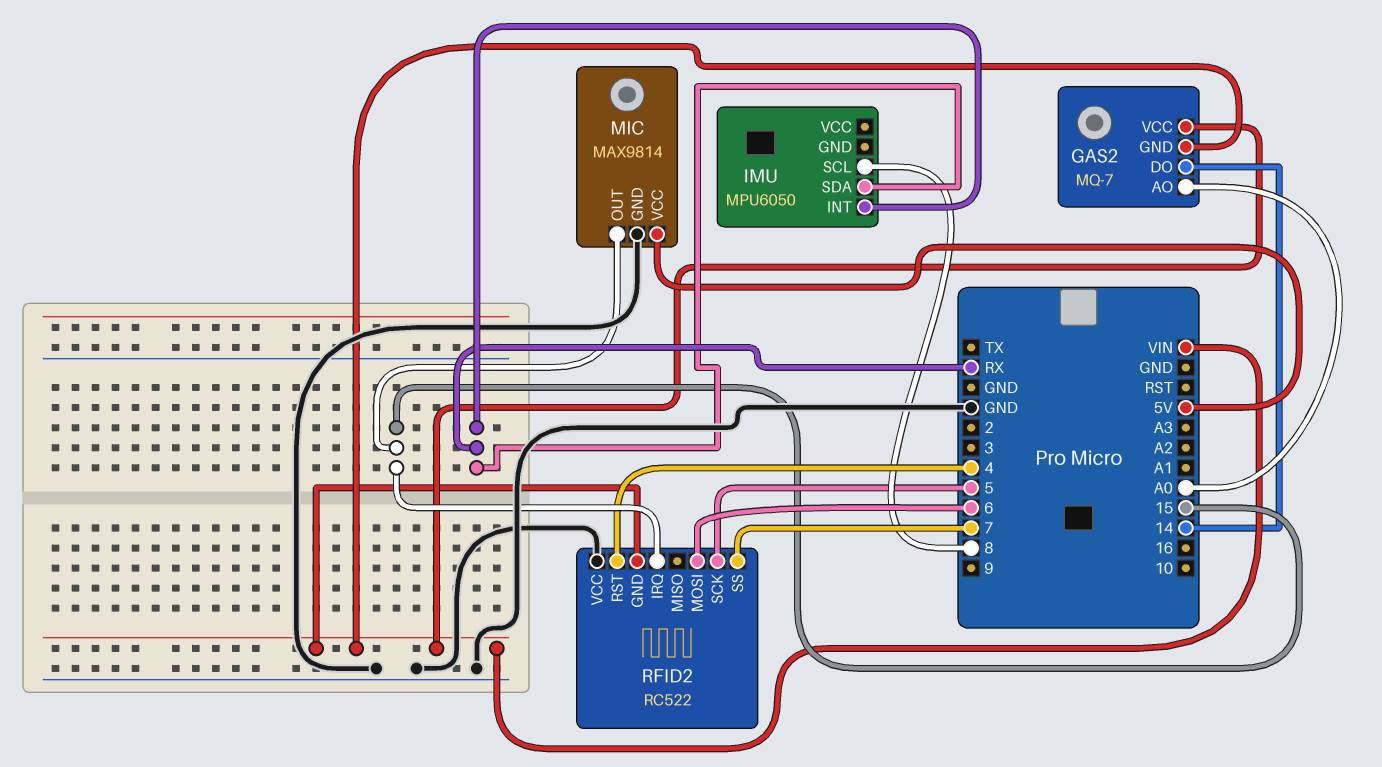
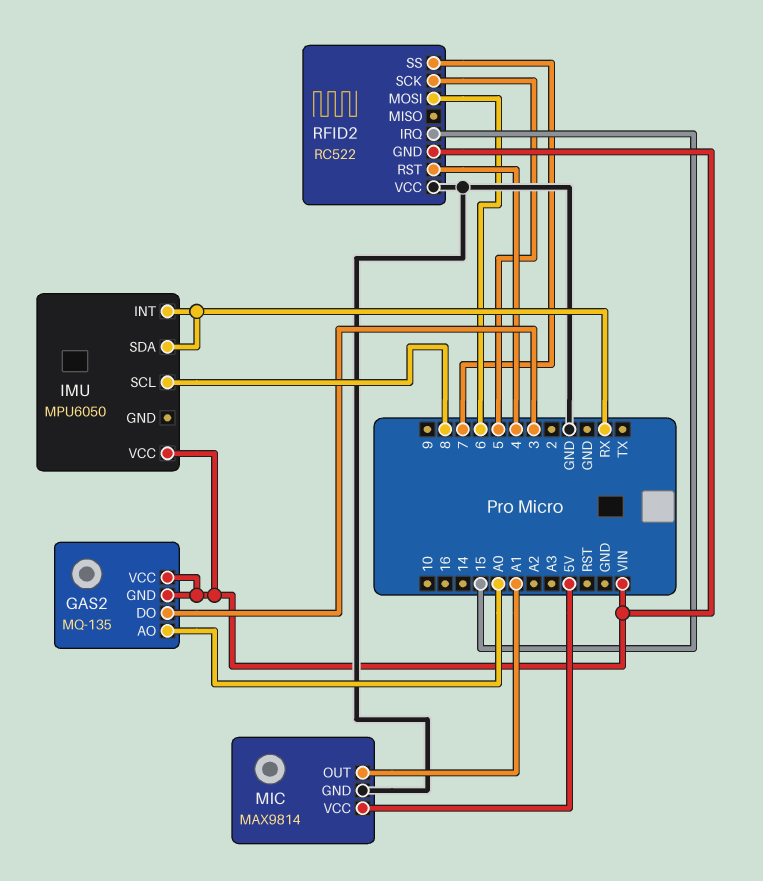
GAS2: MQ-7 -> MQ-135
GAS2 pin DO: 14 -> 3
IMU pin VCC: none -> VIN
MIC pin OUT: 15 -> A1

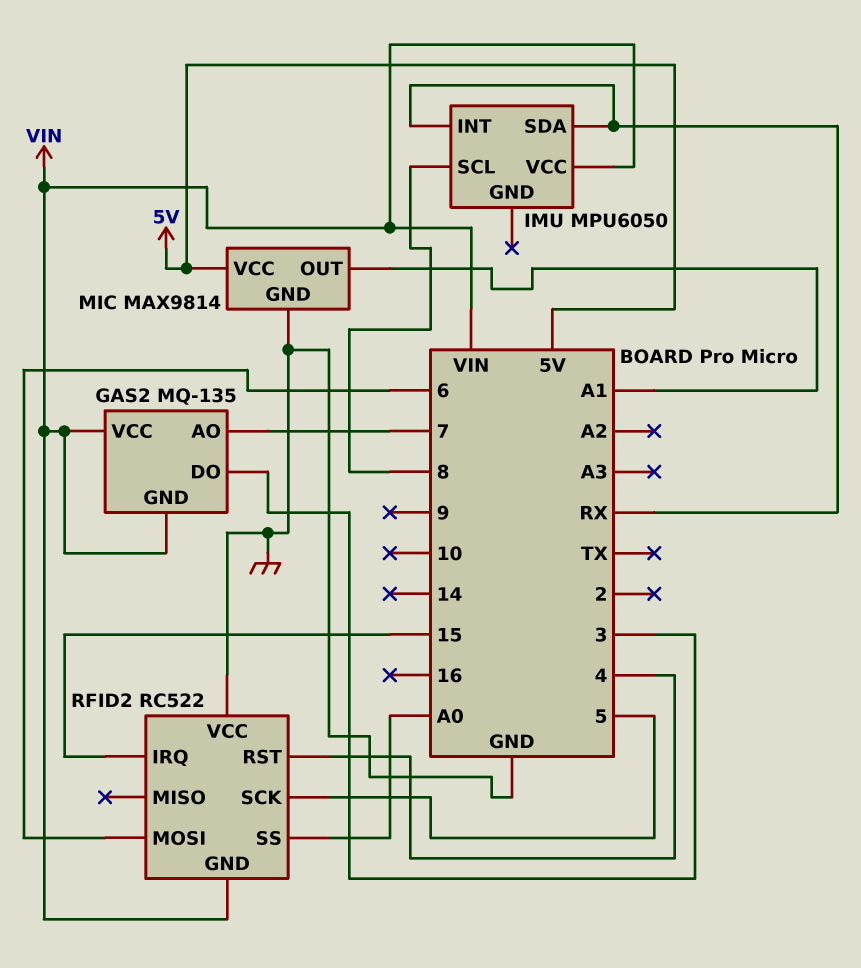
GAS2 pin AO: A0 -> 7
RFID2 pin SS: 7 -> A0

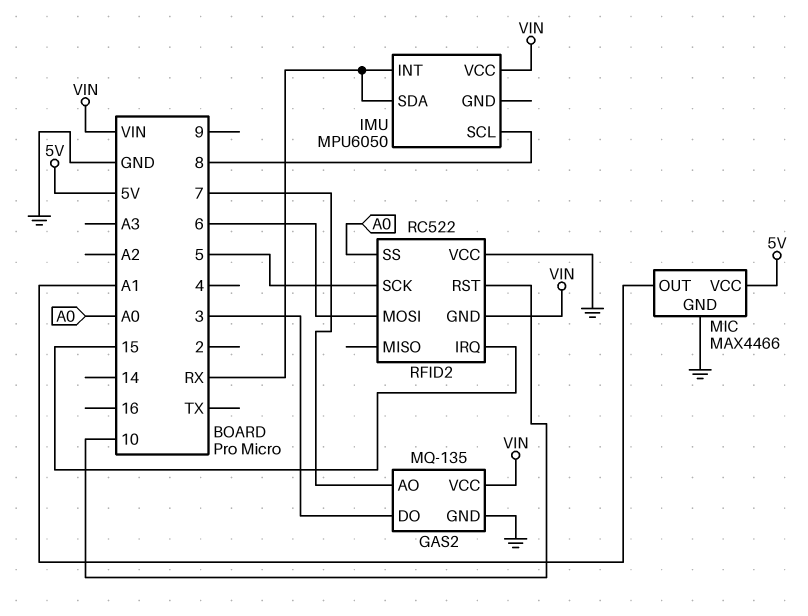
GAS2 pin GND: VIN -> GND
MIC: MAX9814 -> MAX4466
RFID2 pin RST: 4 -> 10

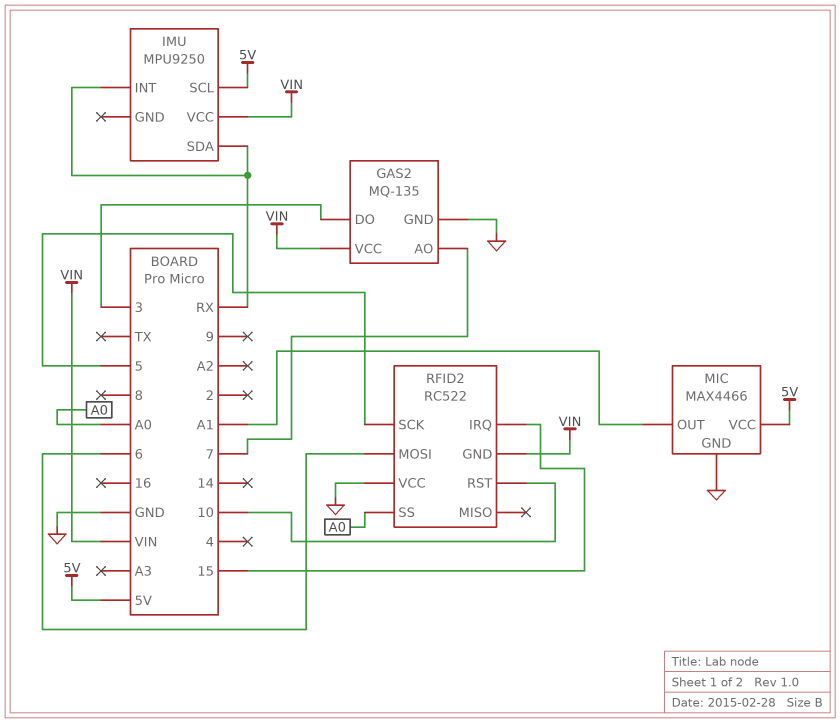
IMU: MPU6050 -> MPU9250
IMU pin SCL: 8 -> 5V

